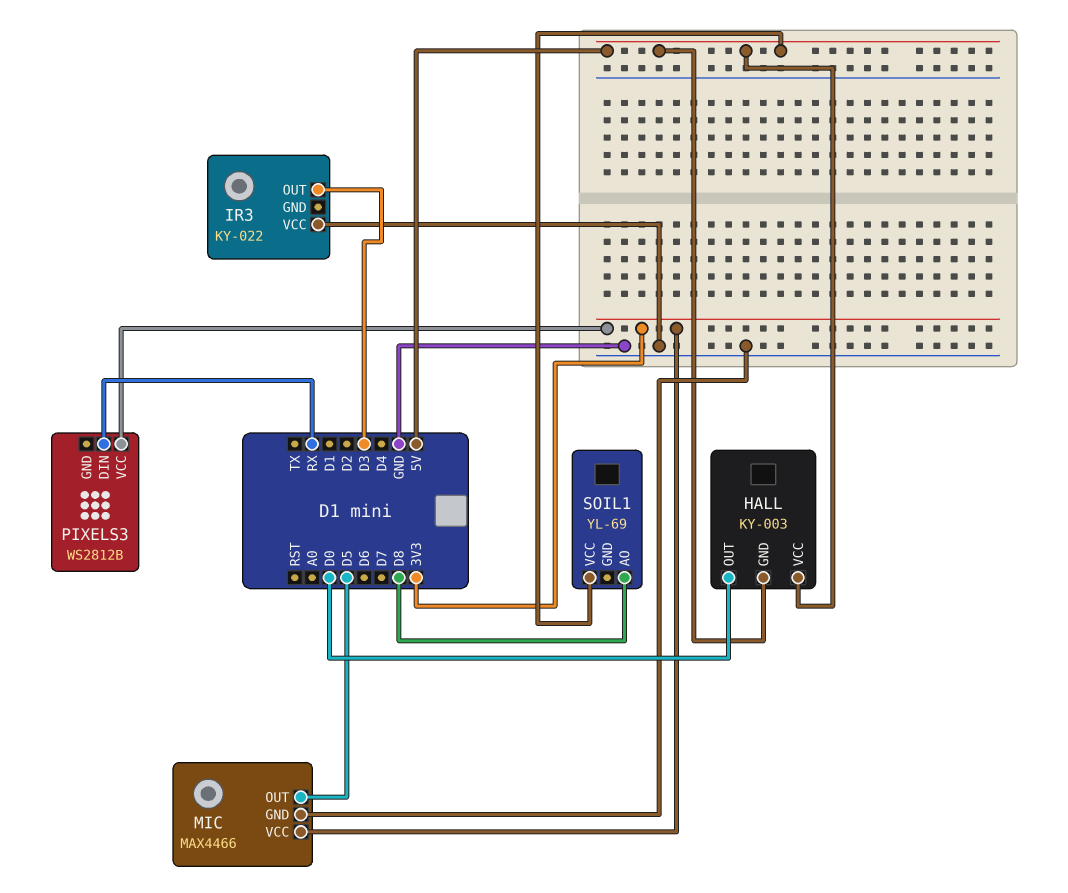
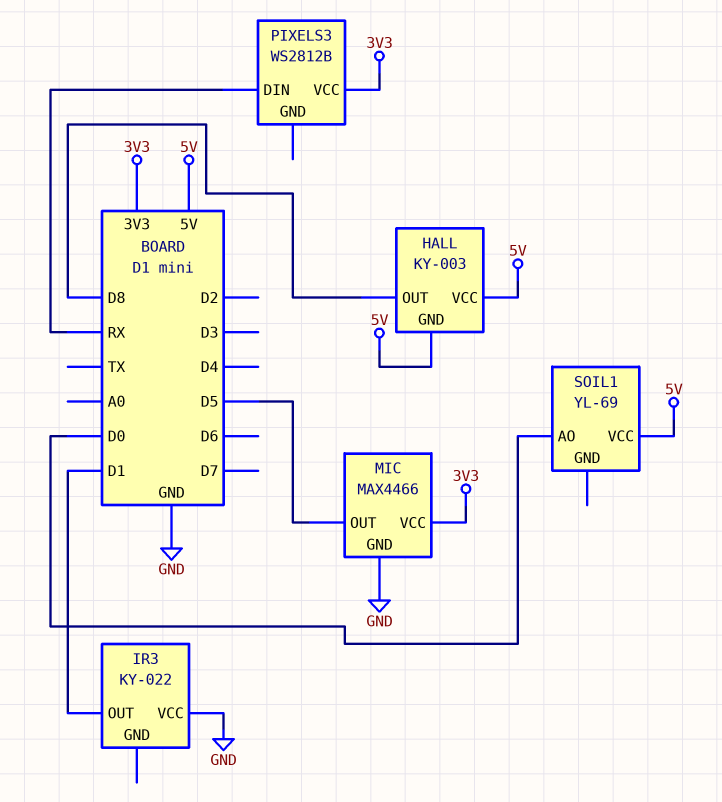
HALL pin OUT: D0 -> D8
IR3 pin OUT: D3 -> D1
SOIL1 pin AO: D8 -> D0

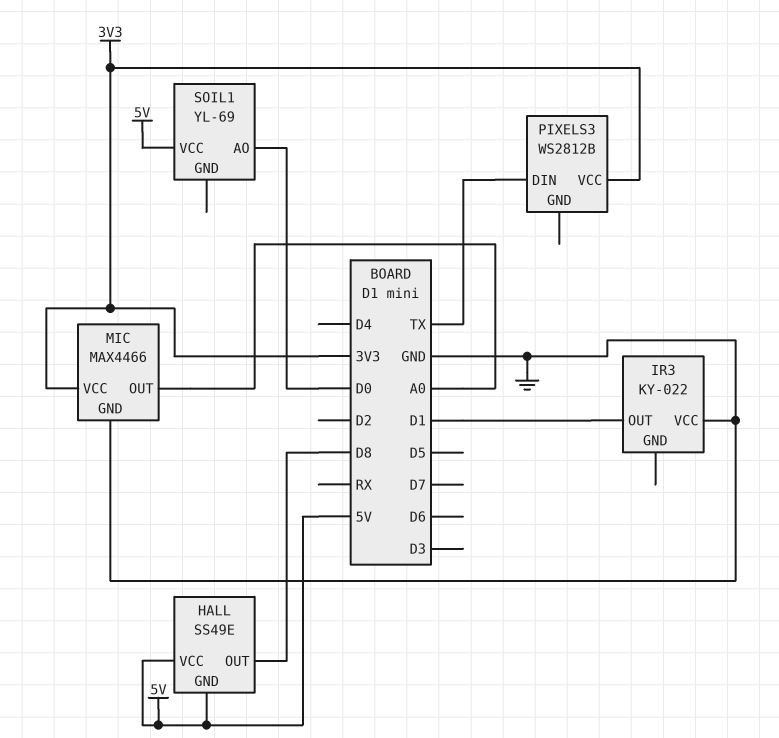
HALL: KY-003 -> SS49E
MIC pin OUT: D5 -> A0
PIXELS3 pin DIN: RX -> TX

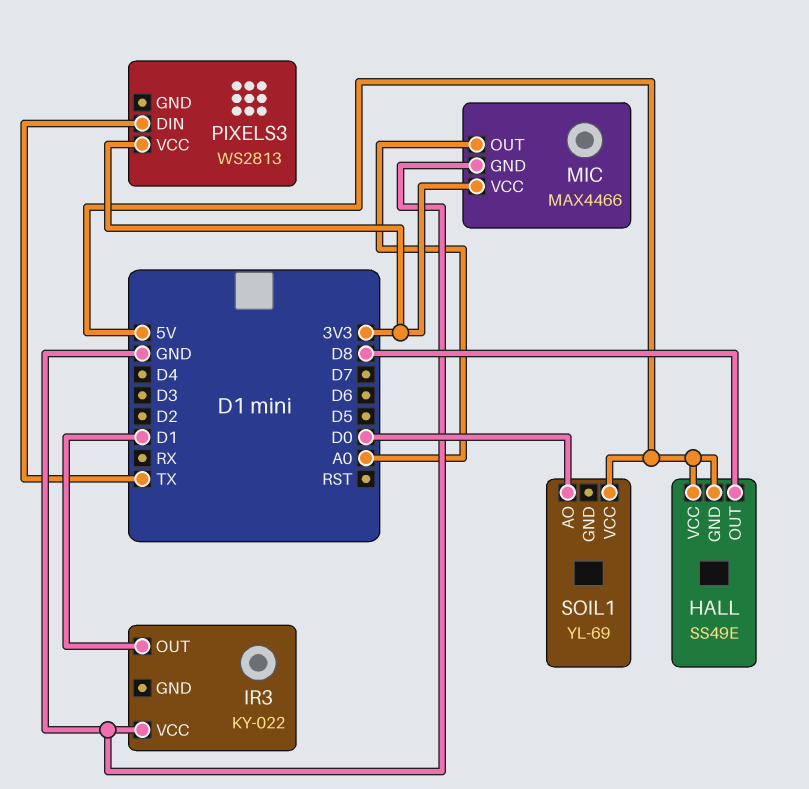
PIXELS3: WS2812B -> WS2813

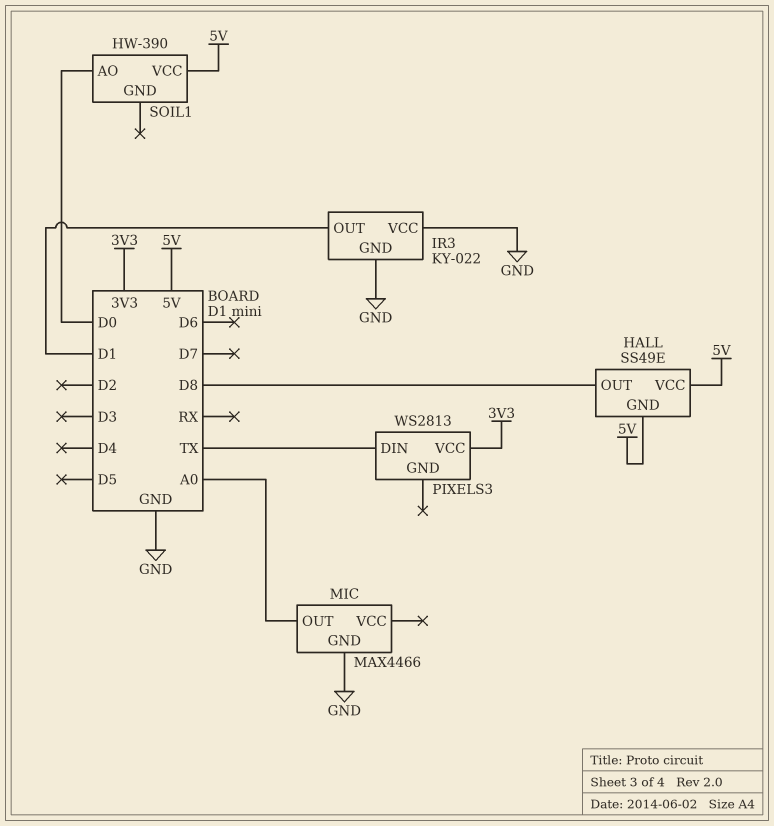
IR3 pin GND: none -> GND
MIC pin VCC: 3V3 -> none
SOIL1: YL-69 -> HW-390

